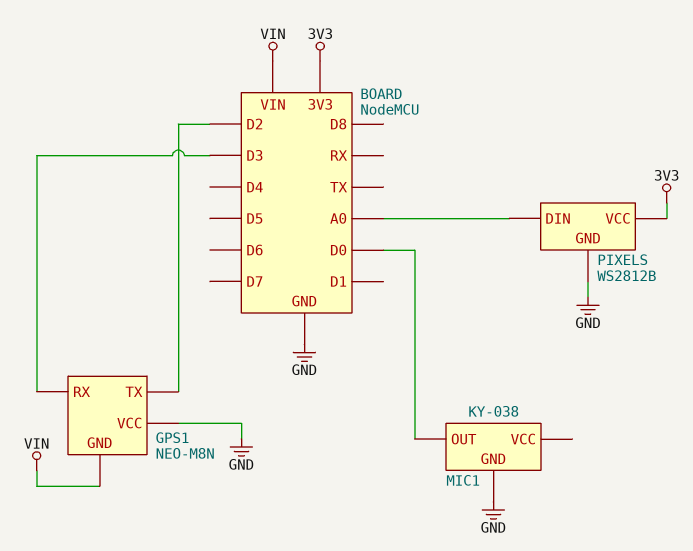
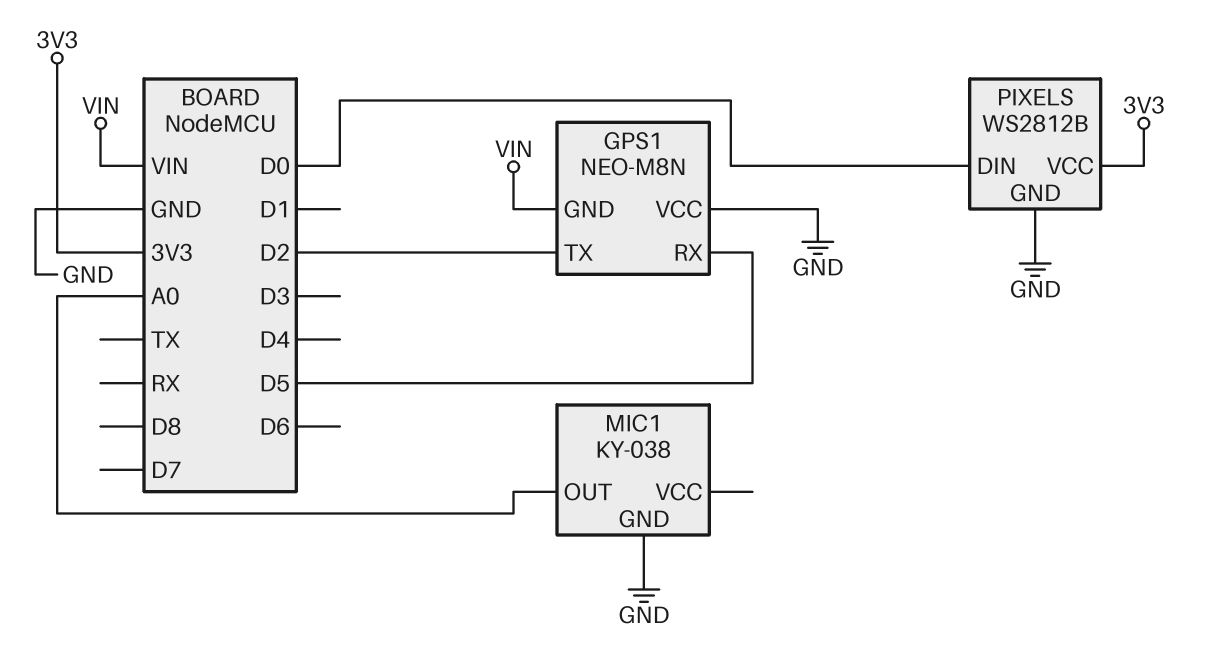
GPS1 pin RX: D3 -> D5
MIC1 pin OUT: D0 -> A0
PIXELS pin DIN: A0 -> D0

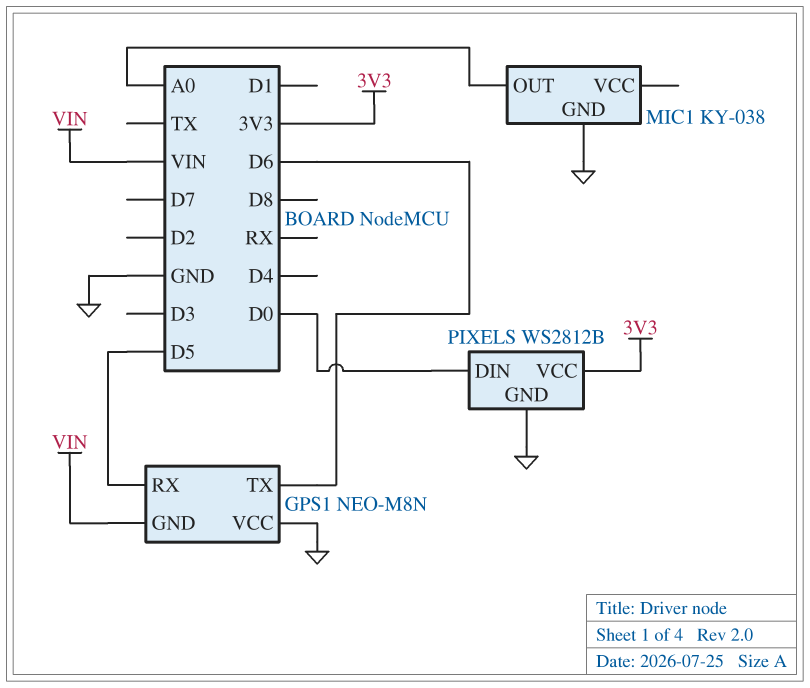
GPS1 pin TX: D2 -> D6

